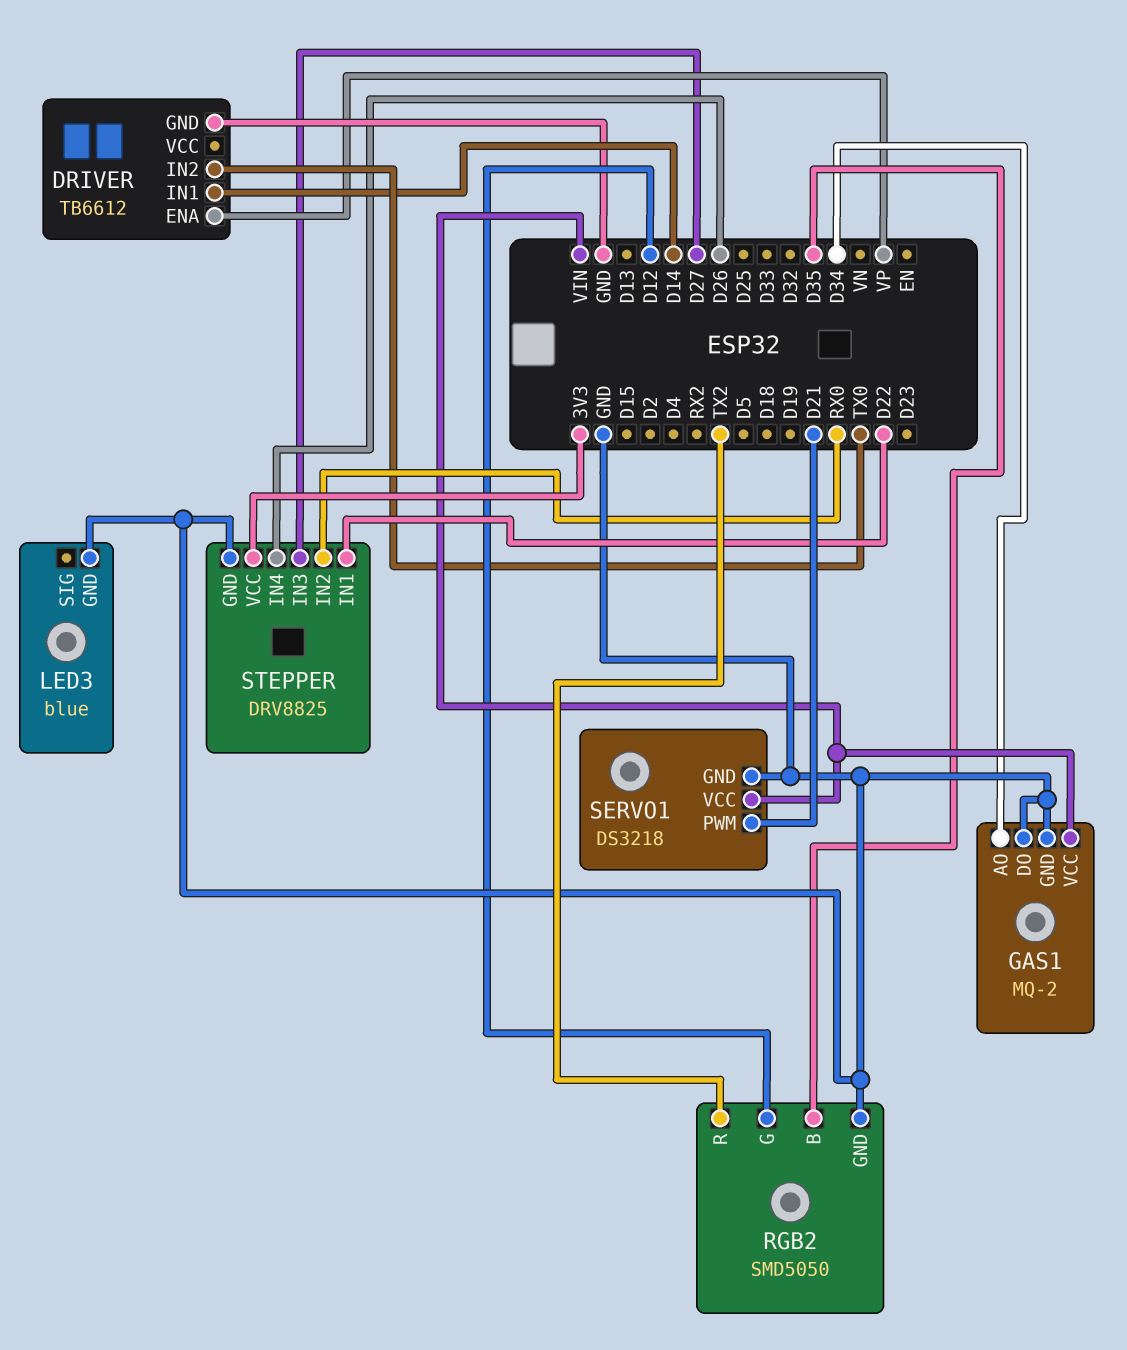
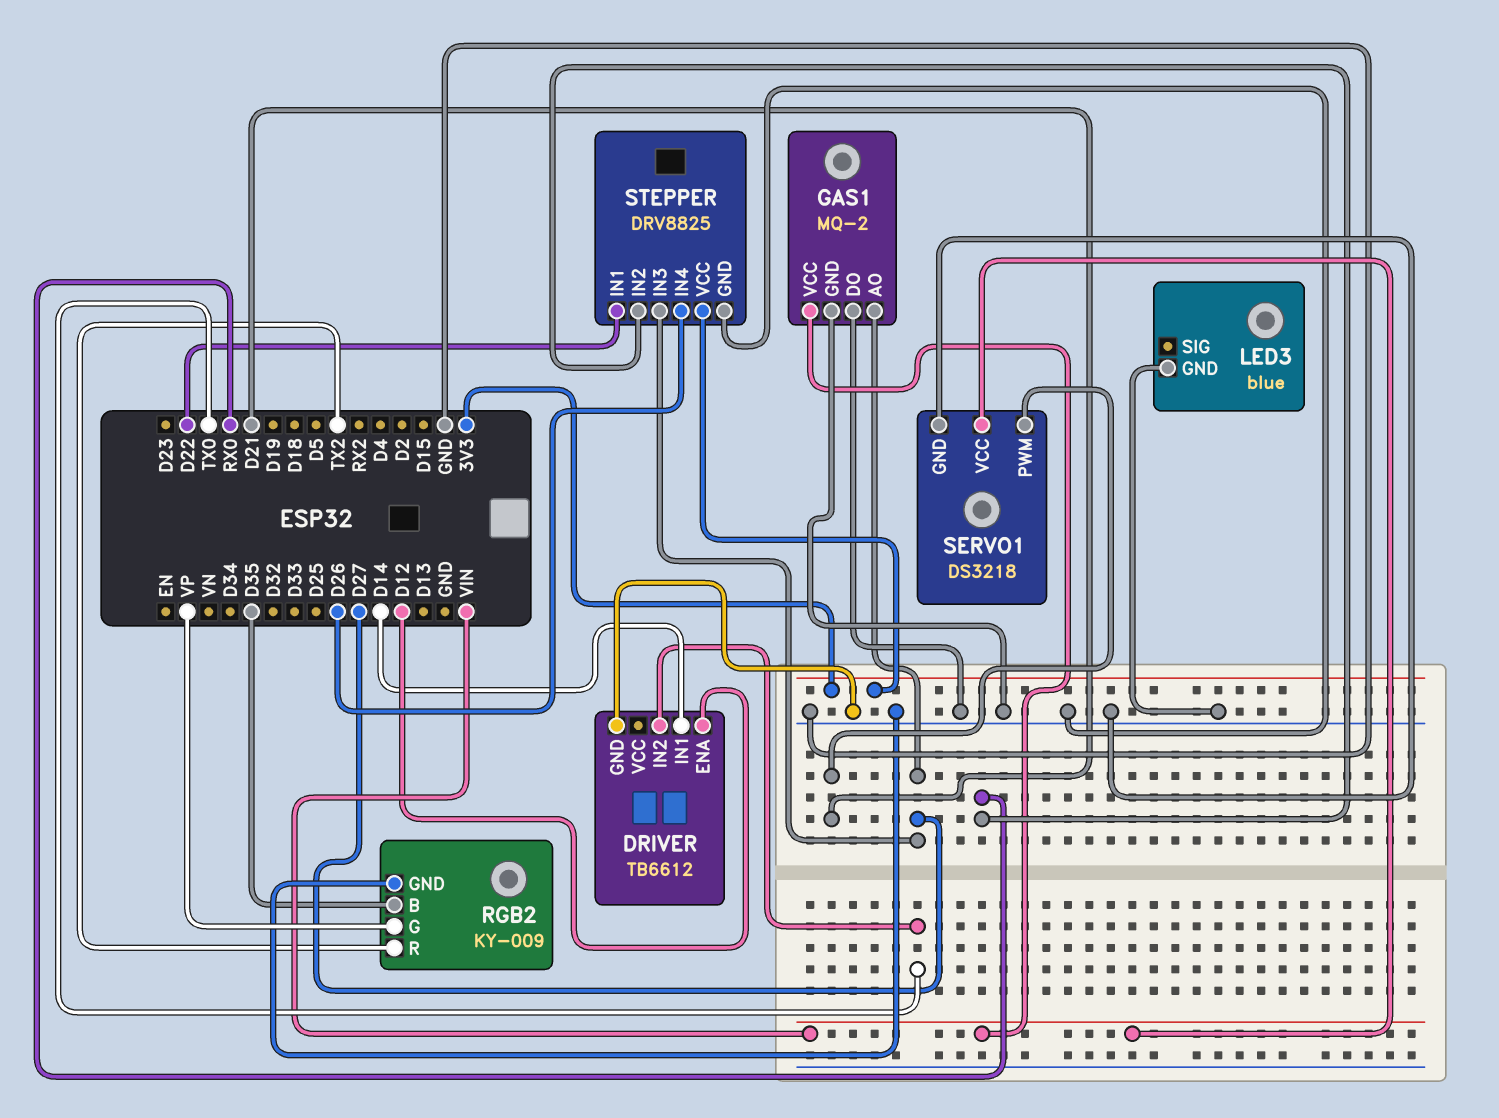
DRIVER pin ENA: VP -> D12
GAS1 pin AO: D34 -> D27
RGB2: SMD5050 -> KY-009
RGB2 pin G: D12 -> VP

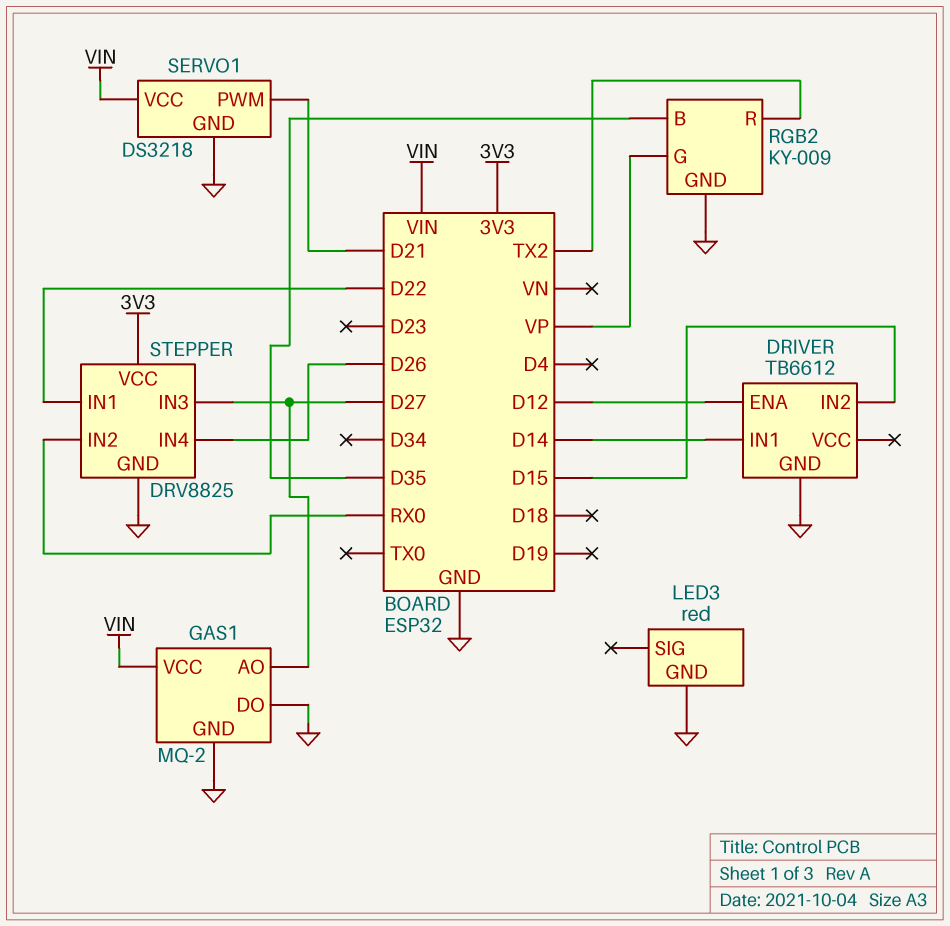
DRIVER pin IN2: TX0 -> D15
LED3: blue -> red

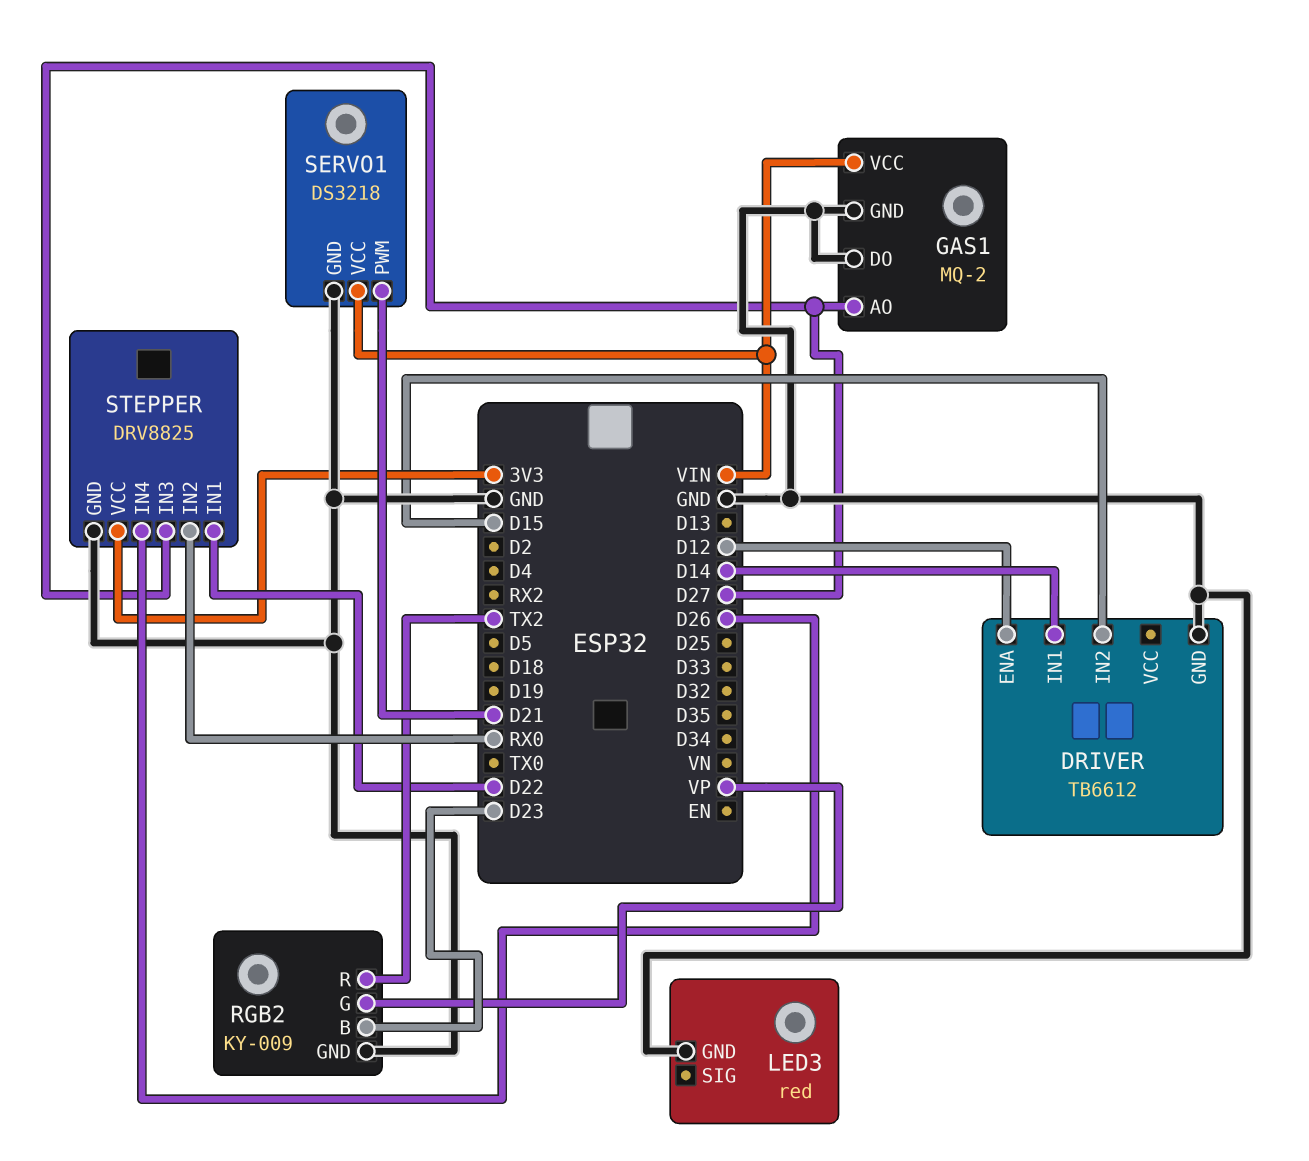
RGB2 pin B: D35 -> D23

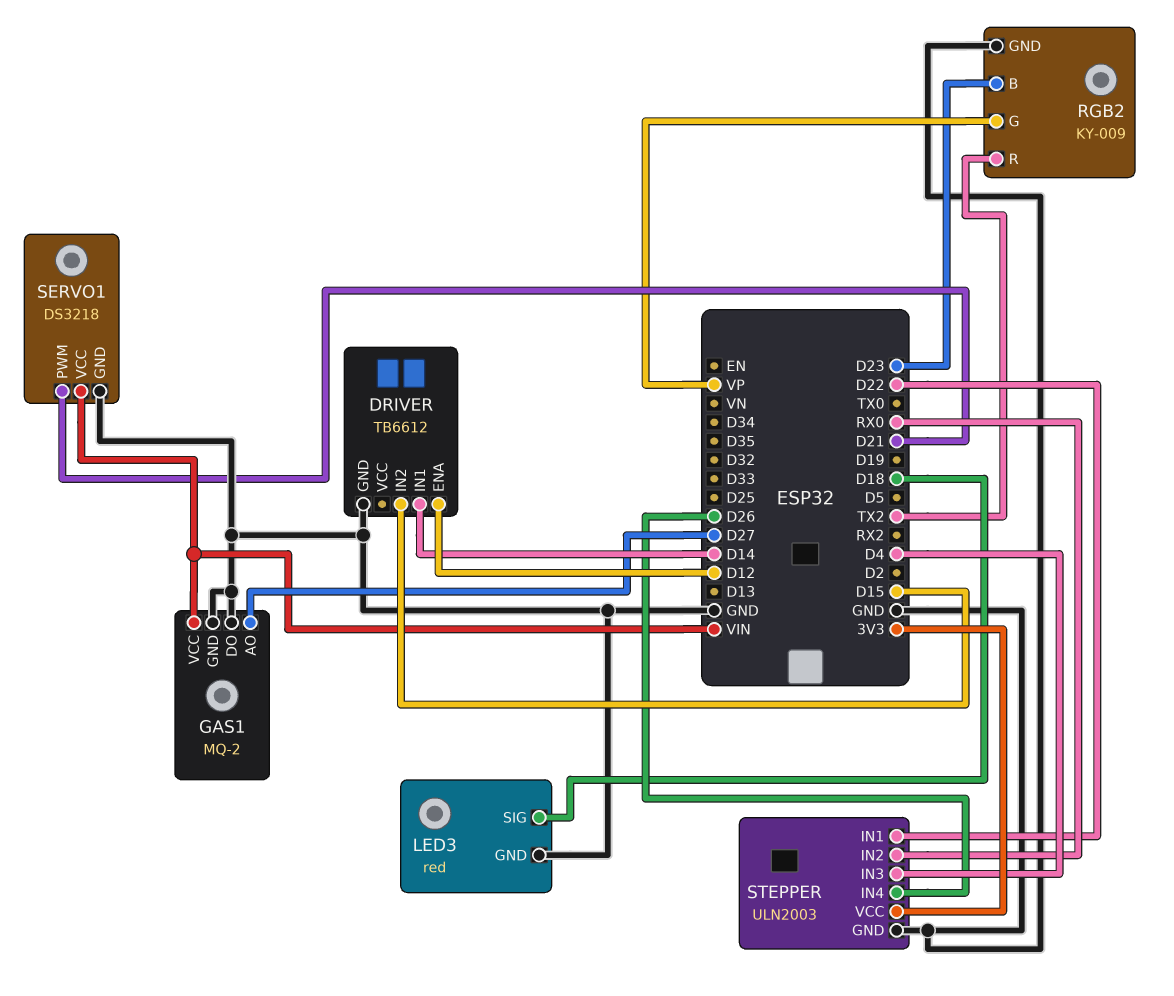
LED3 pin SIG: none -> D18
STEPPER: DRV8825 -> ULN2003
STEPPER pin IN3: D27 -> D4

